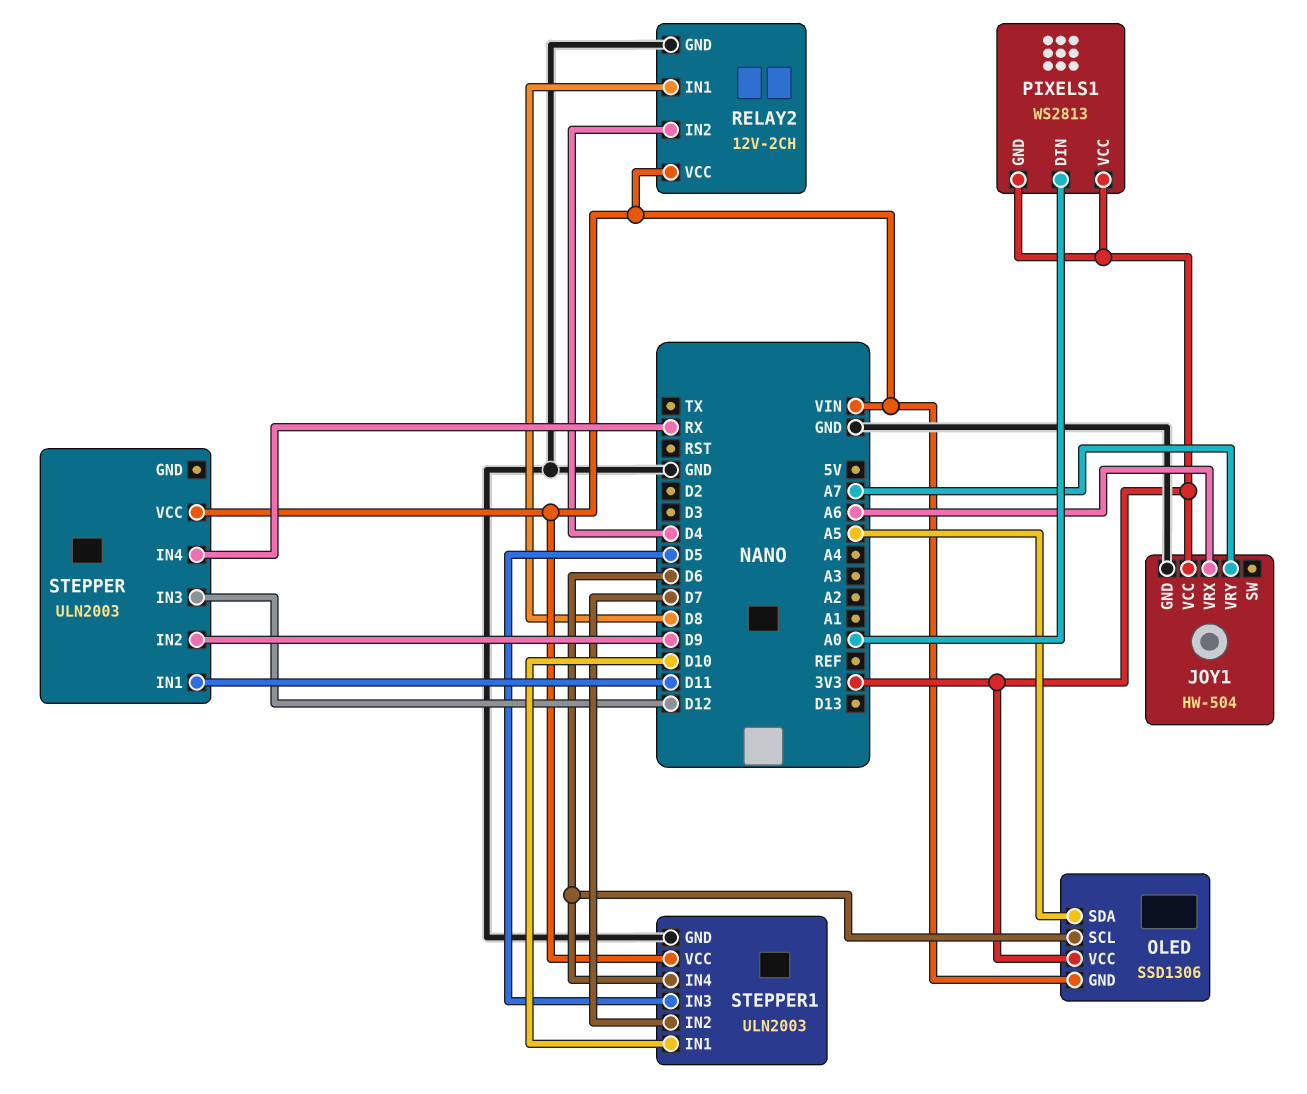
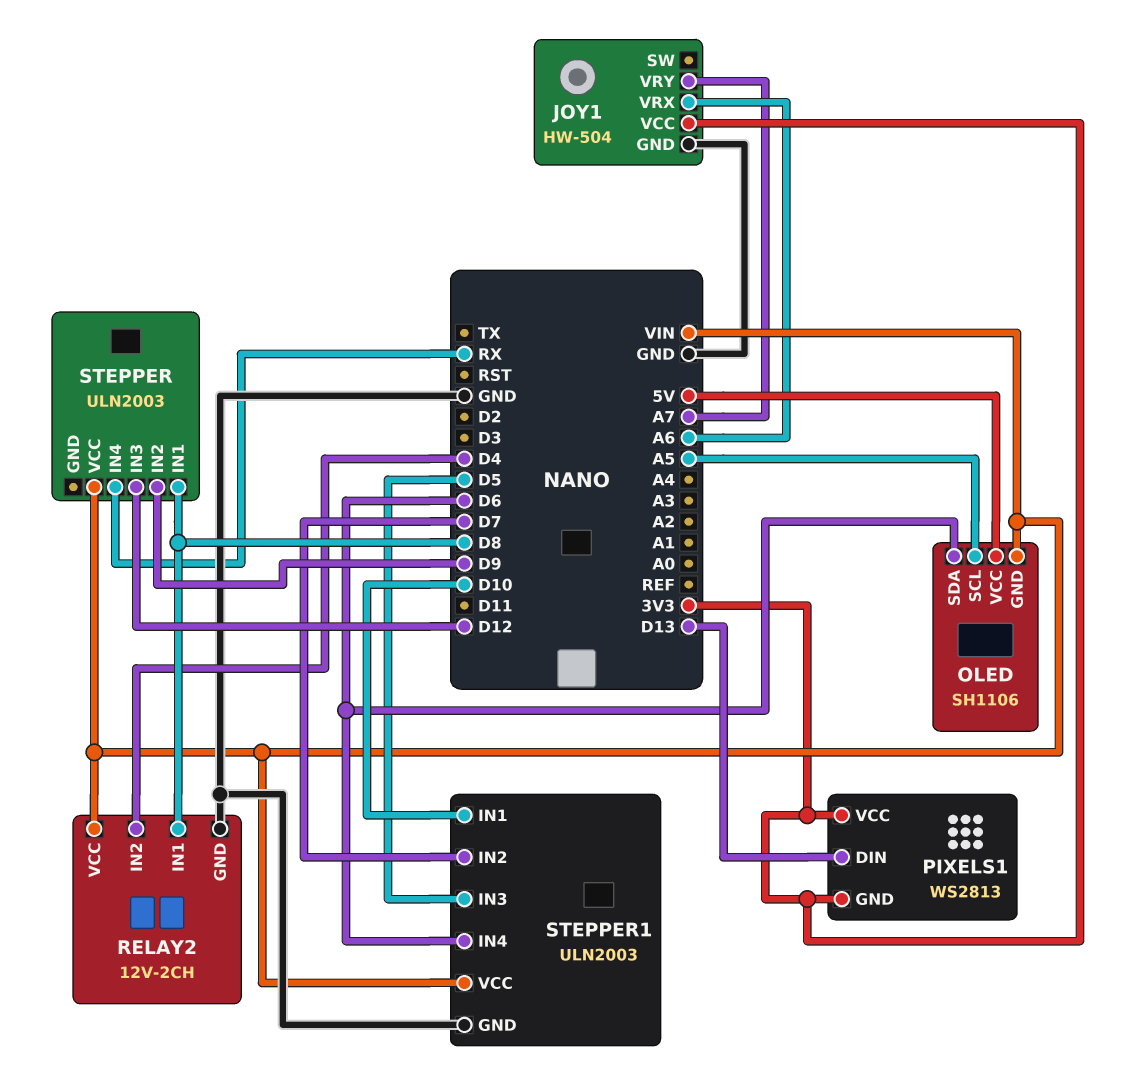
OLED: SSD1306 -> SH1106
OLED pin SCL: D6 -> A5
OLED pin SDA: A5 -> D6
OLED pin VCC: 3V3 -> 5V
PIXELS1 pin DIN: A0 -> D13
STEPPER pin IN1: D11 -> D8

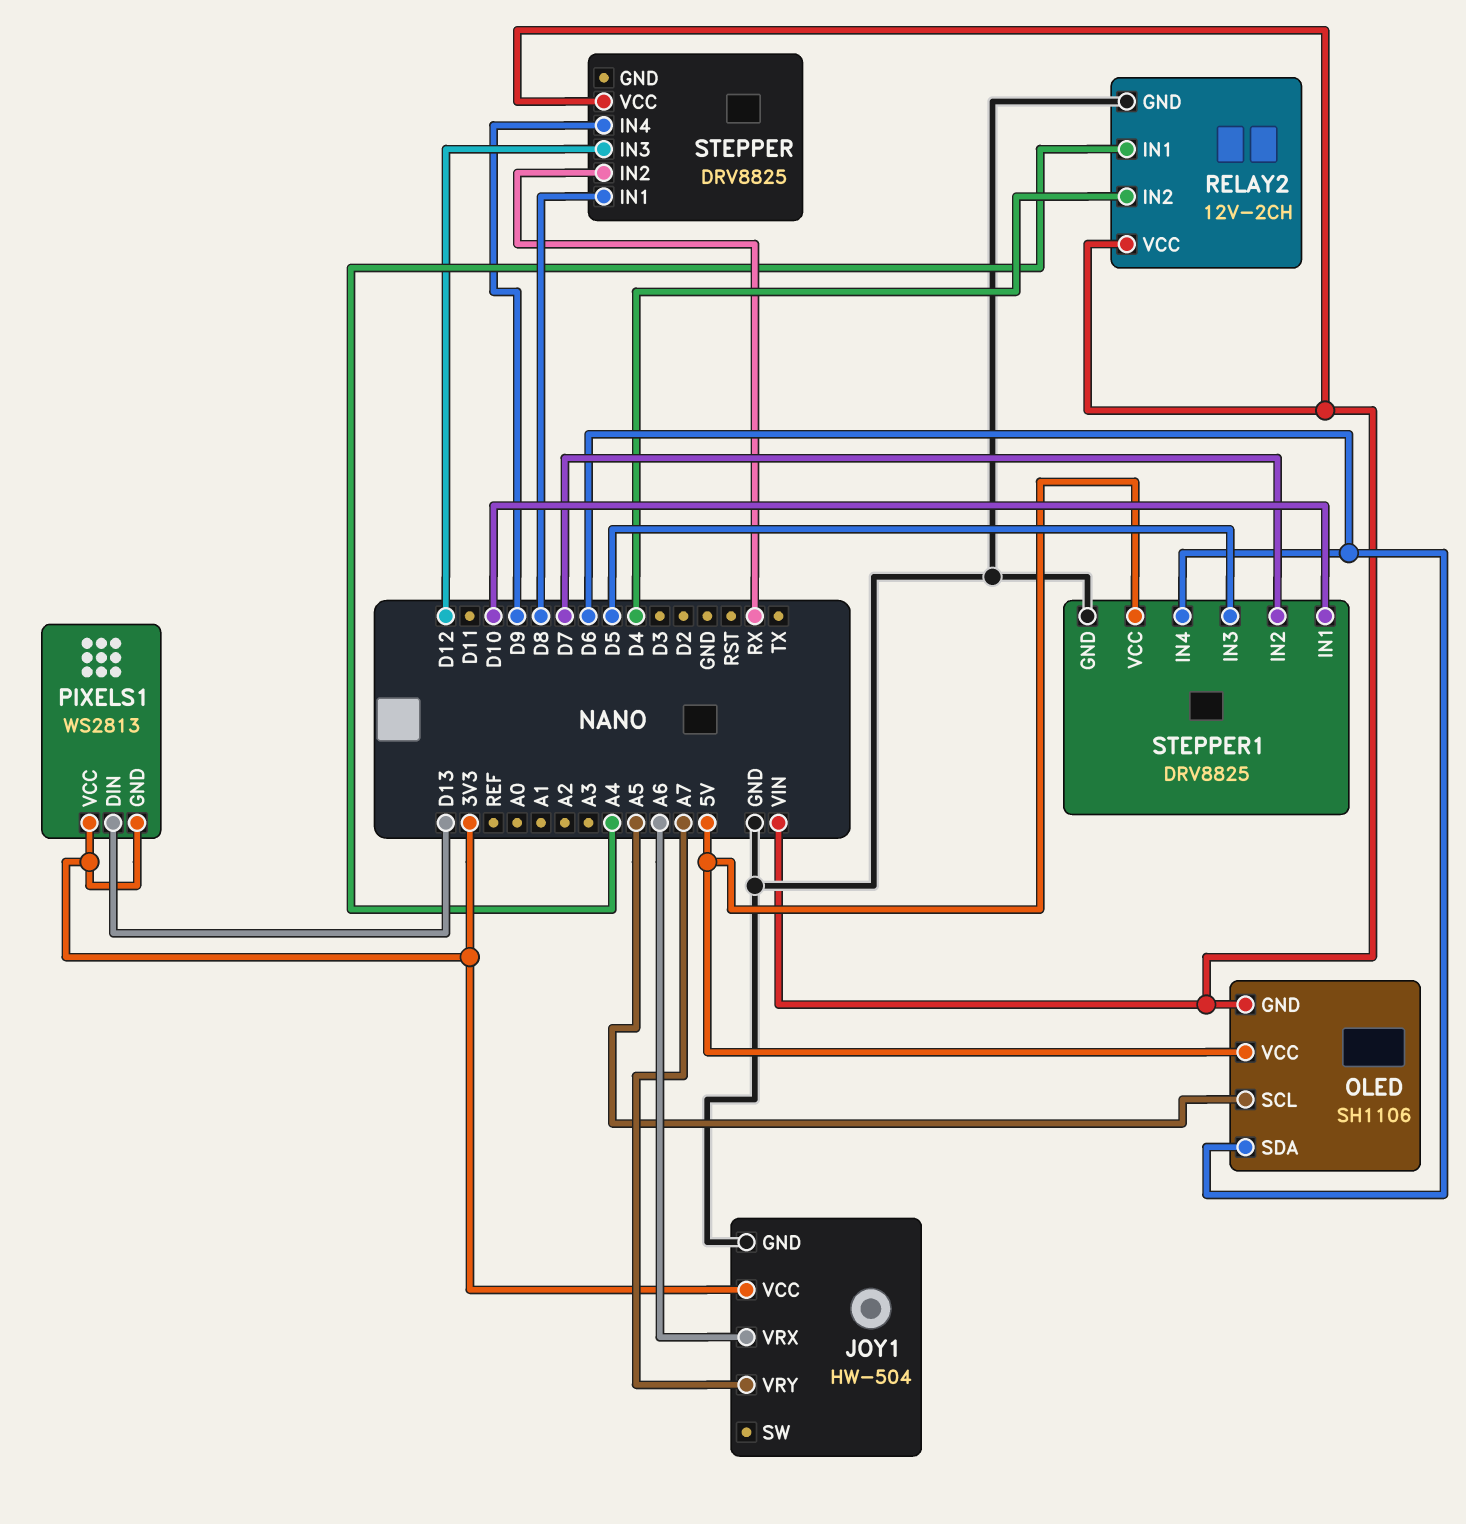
RELAY2 pin IN1: D8 -> A4
STEPPER: ULN2003 -> DRV8825
STEPPER pin IN2: D9 -> RX
STEPPER pin IN4: RX -> D9
STEPPER1: ULN2003 -> DRV8825
STEPPER1 pin VCC: VIN -> 5V

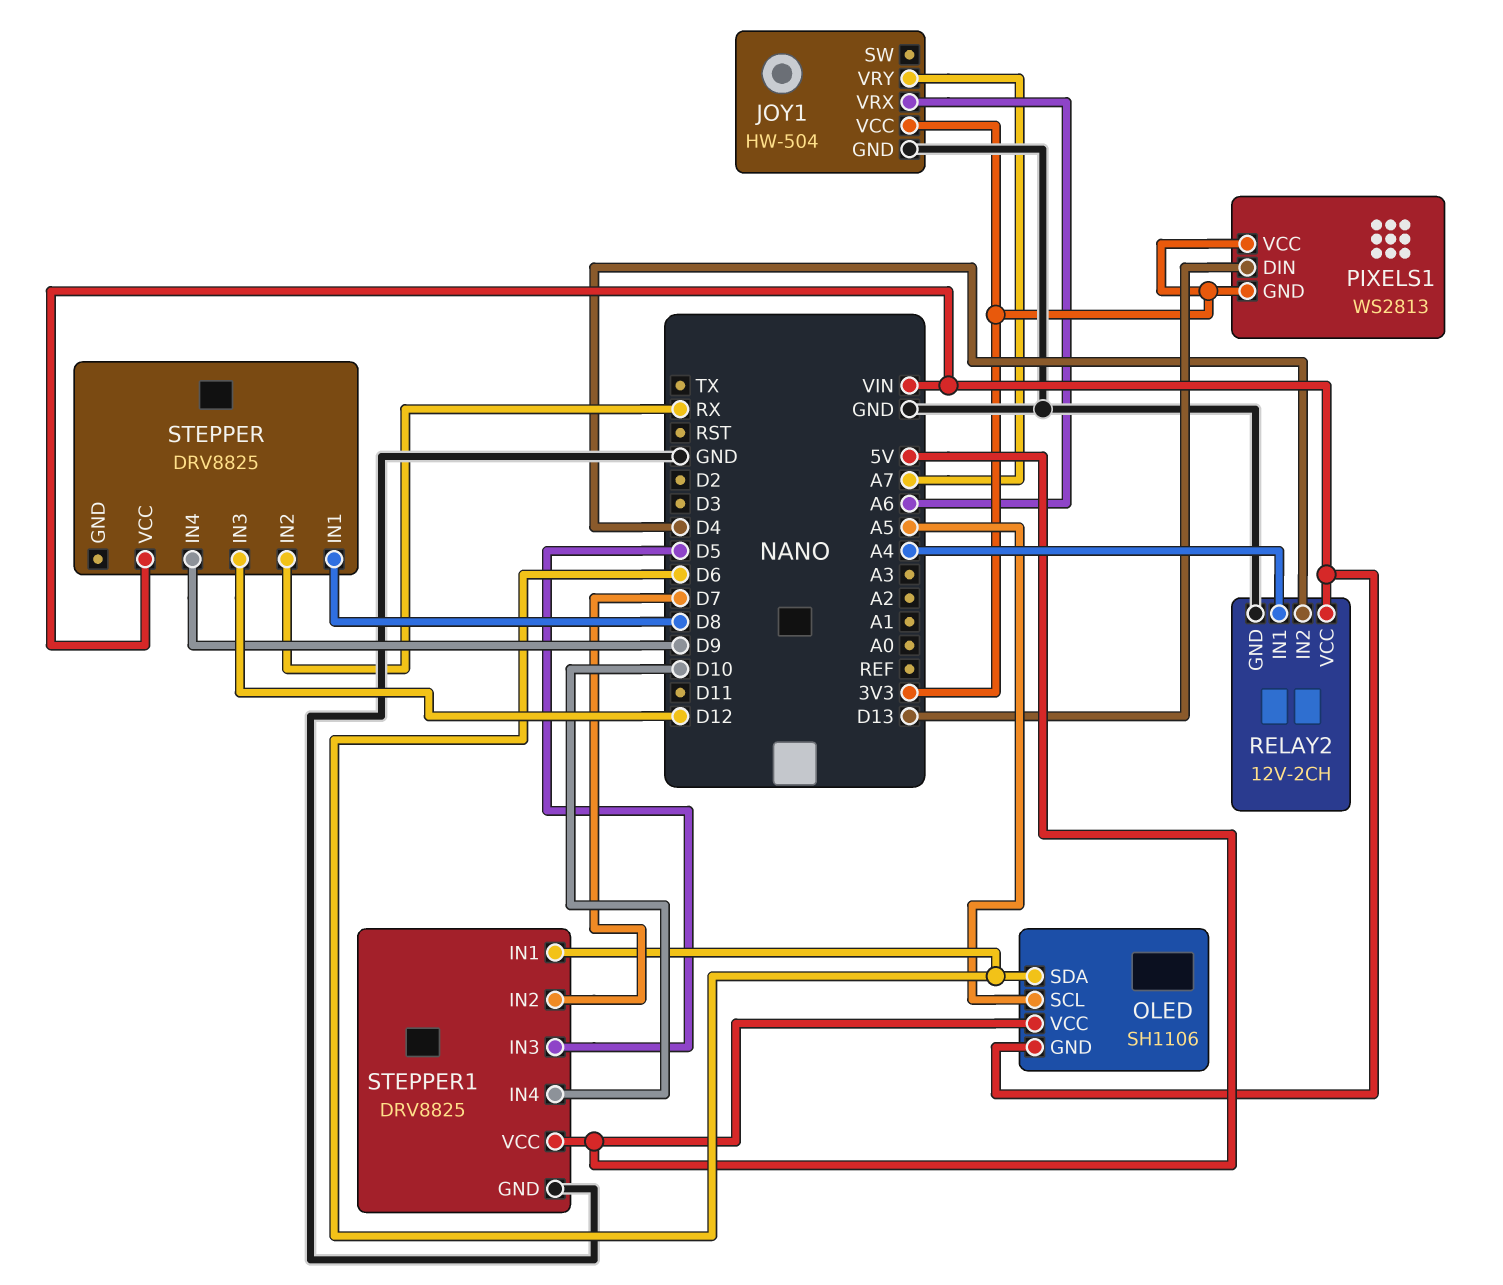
STEPPER1 pin IN1: D10 -> D6
STEPPER1 pin IN4: D6 -> D10

